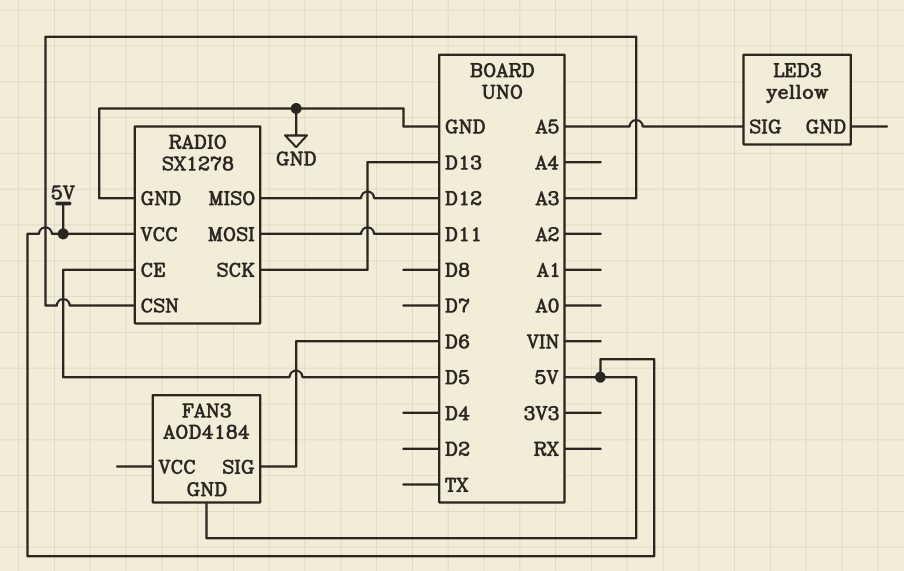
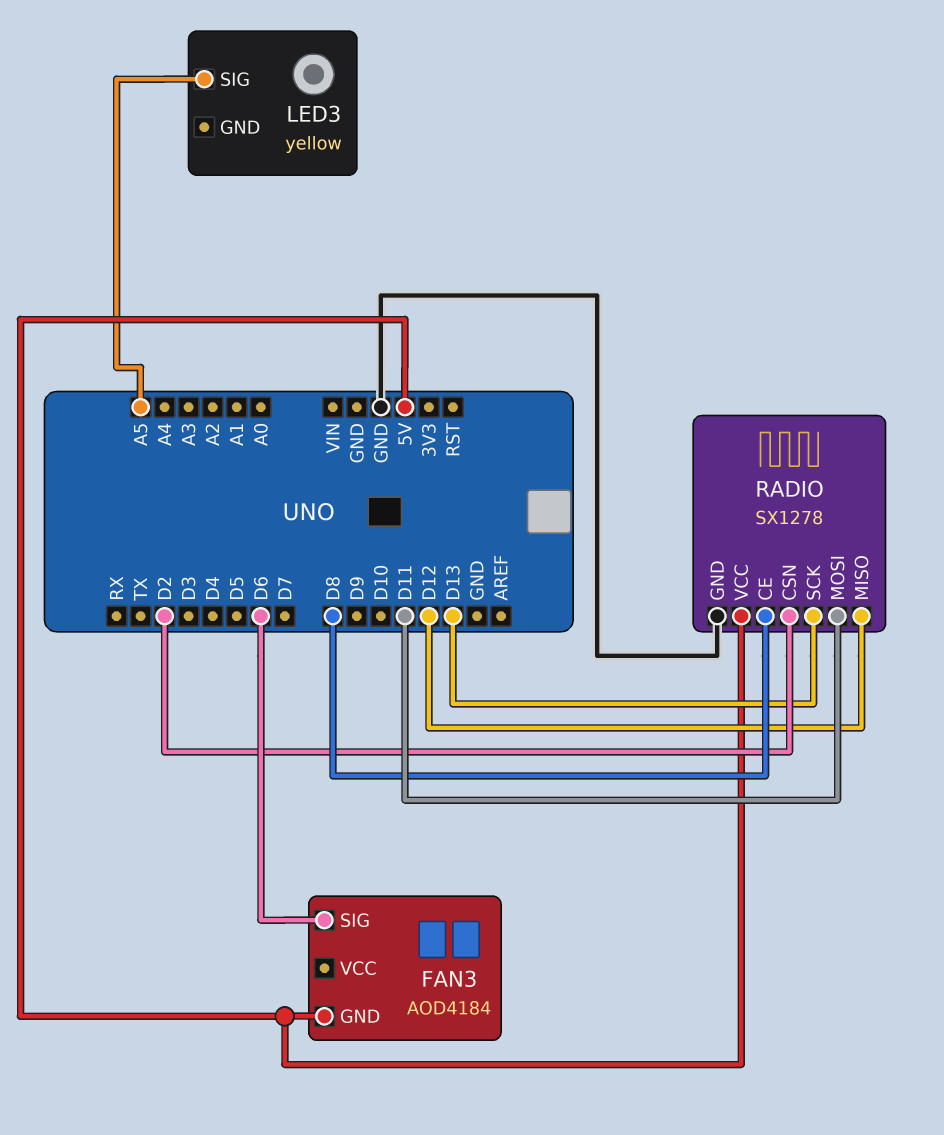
RADIO pin CE: D5 -> D8
RADIO pin CSN: A3 -> D2

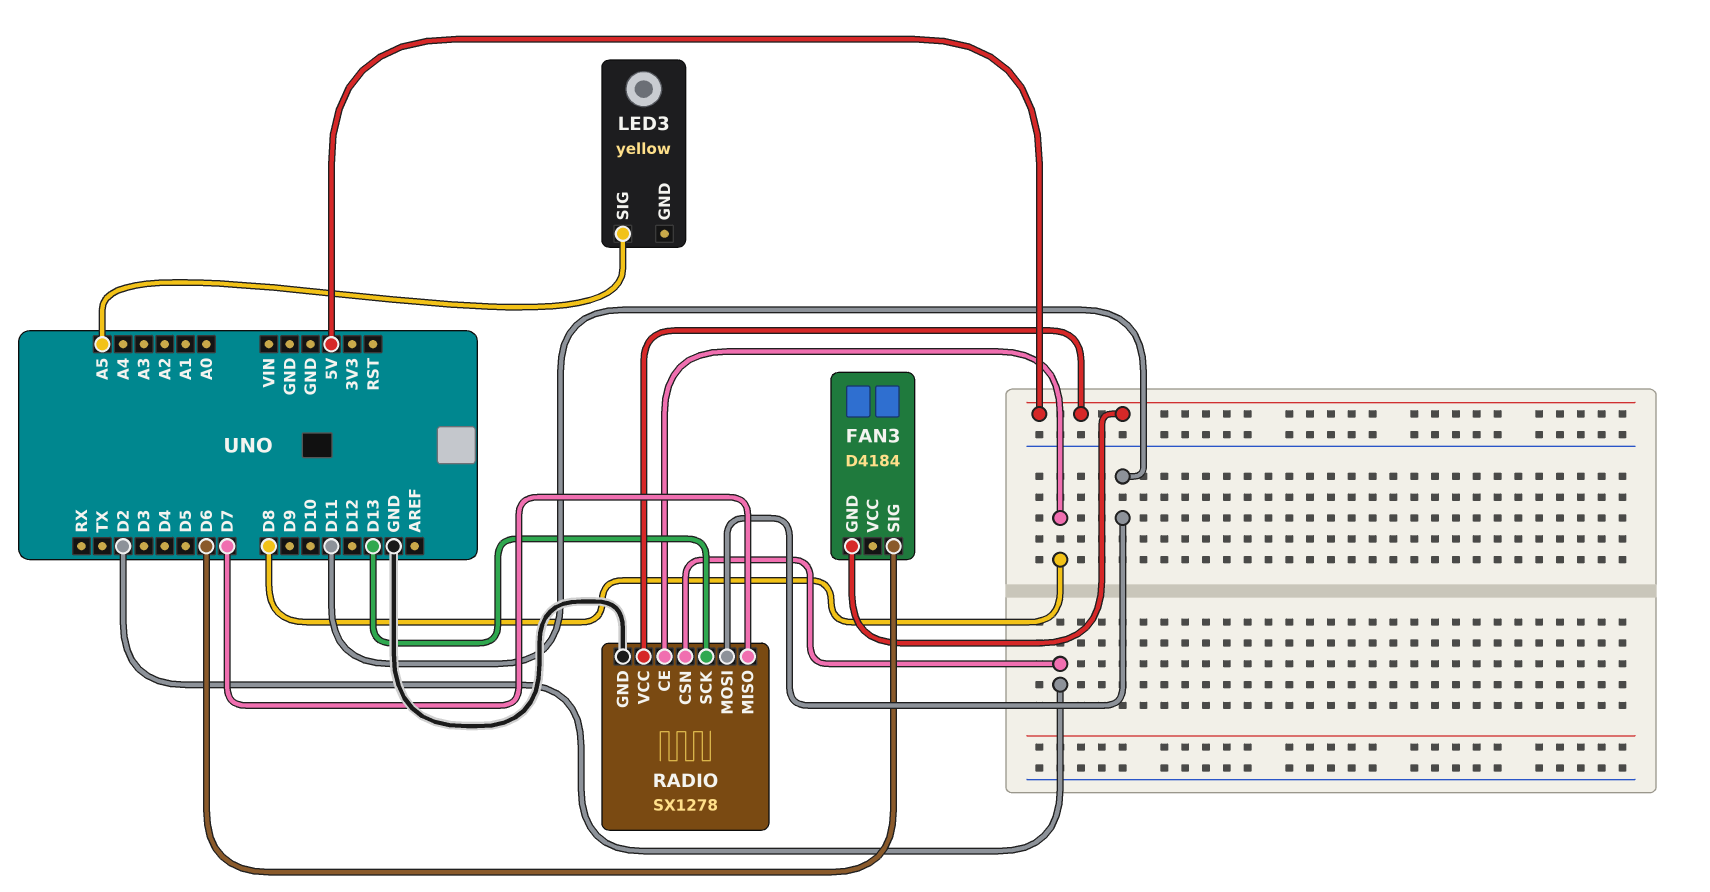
FAN3: AOD4184 -> D4184
RADIO pin MISO: D12 -> D7

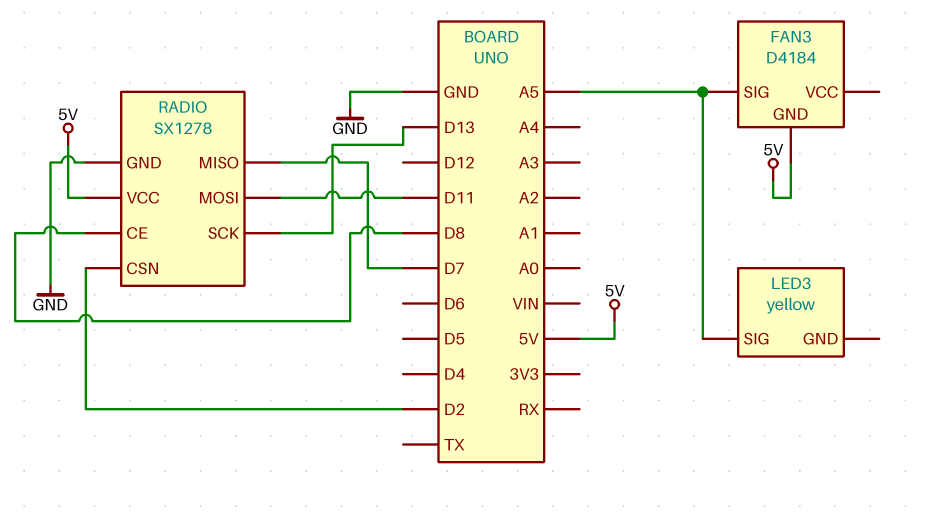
FAN3 pin SIG: D6 -> A5

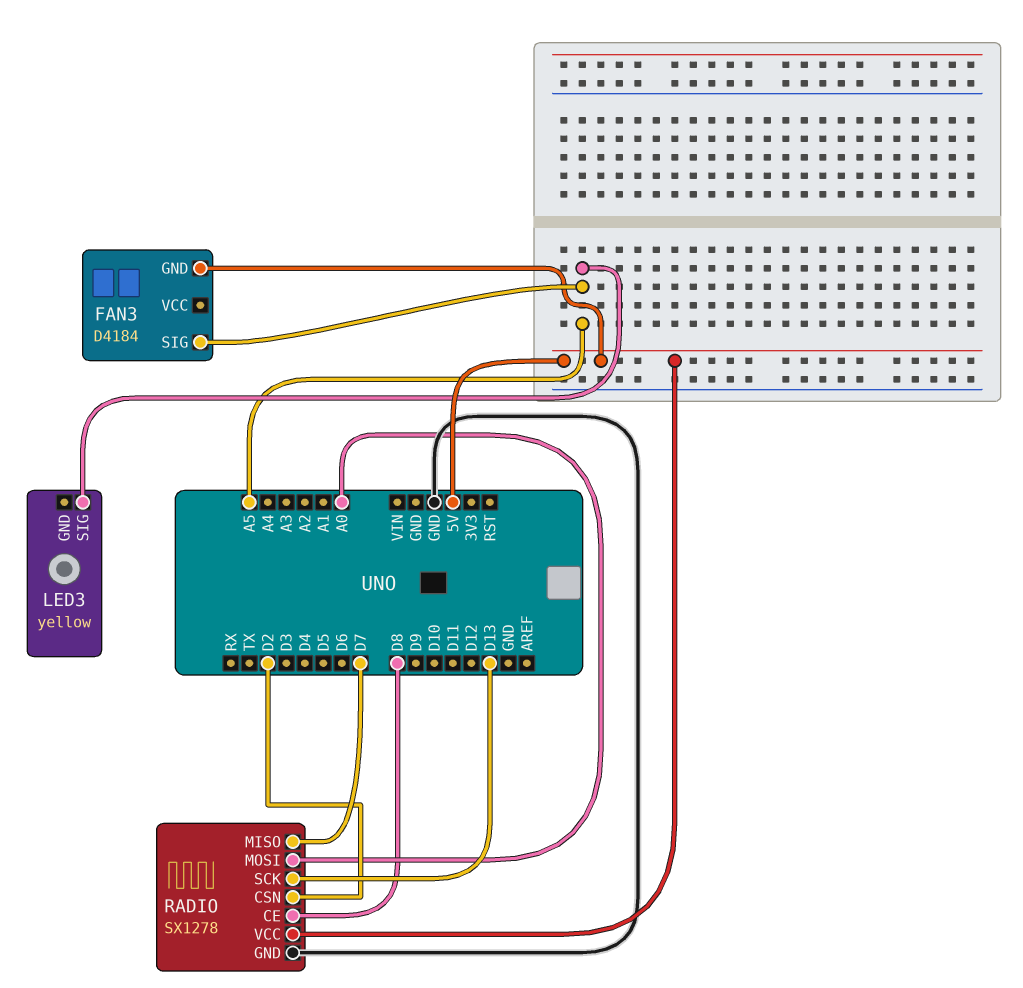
RADIO pin MOSI: D11 -> A0

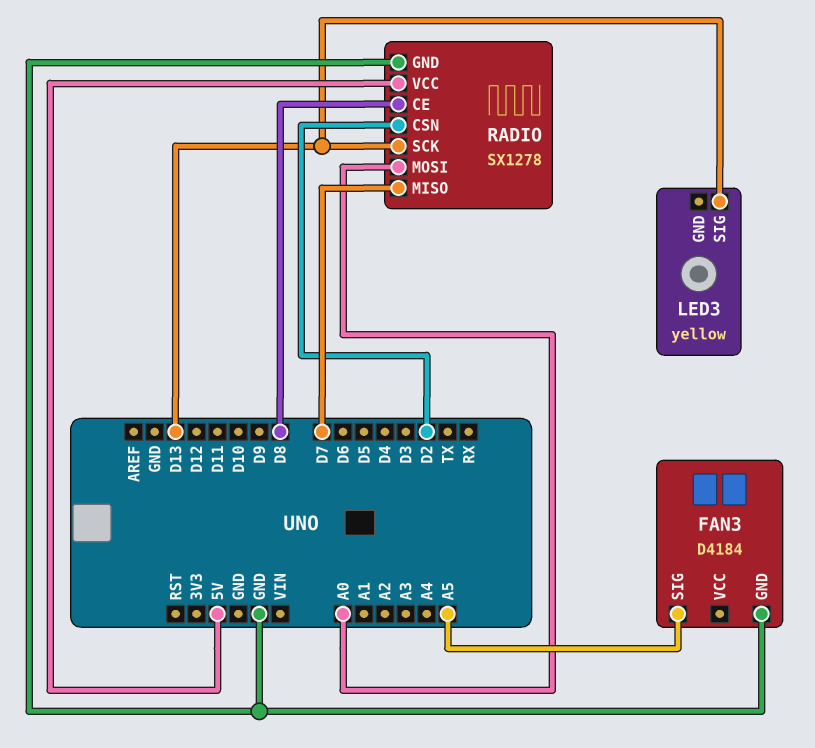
FAN3 pin GND: 5V -> GND
LED3 pin SIG: A5 -> D13

